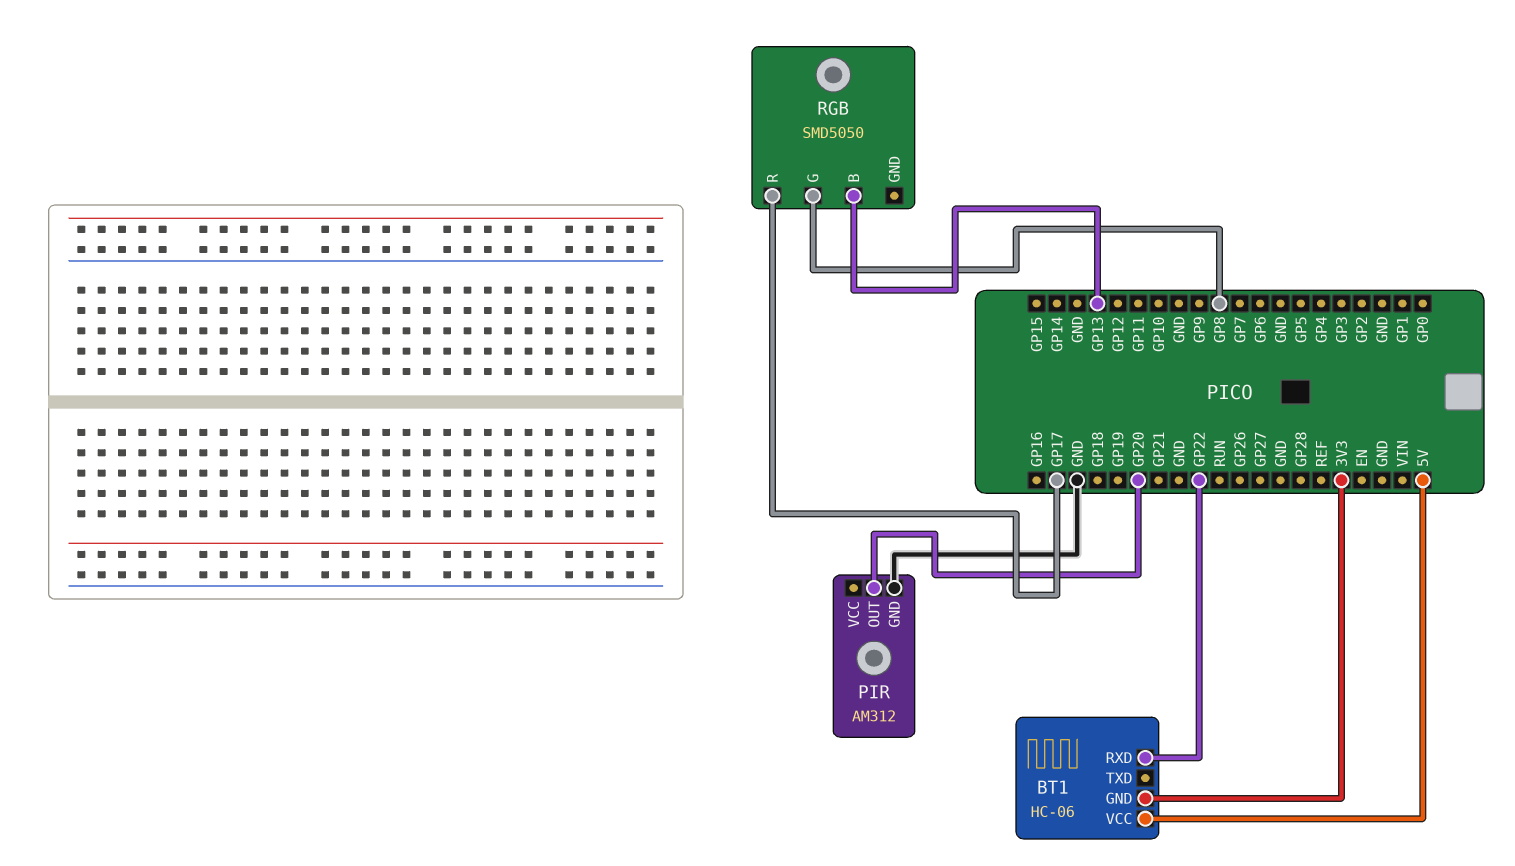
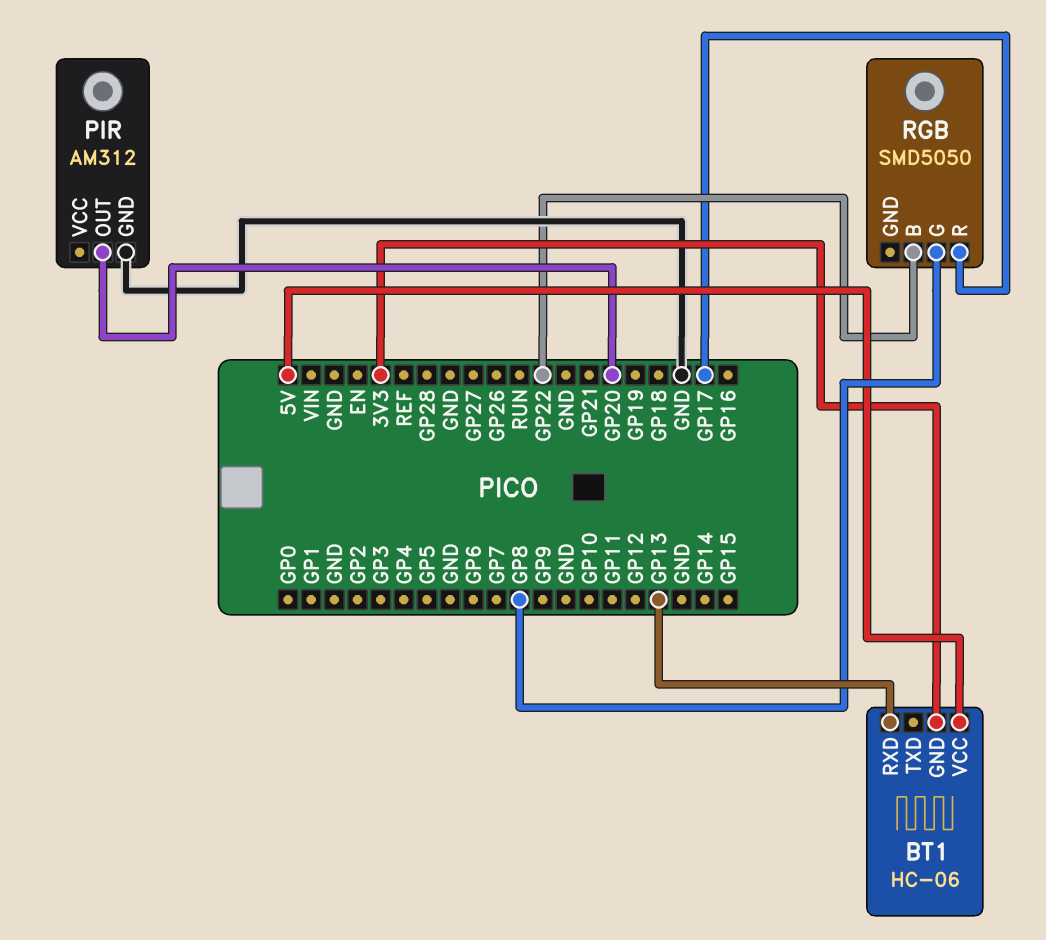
BT1 pin RXD: GP22 -> GP13
RGB pin B: GP13 -> GP22

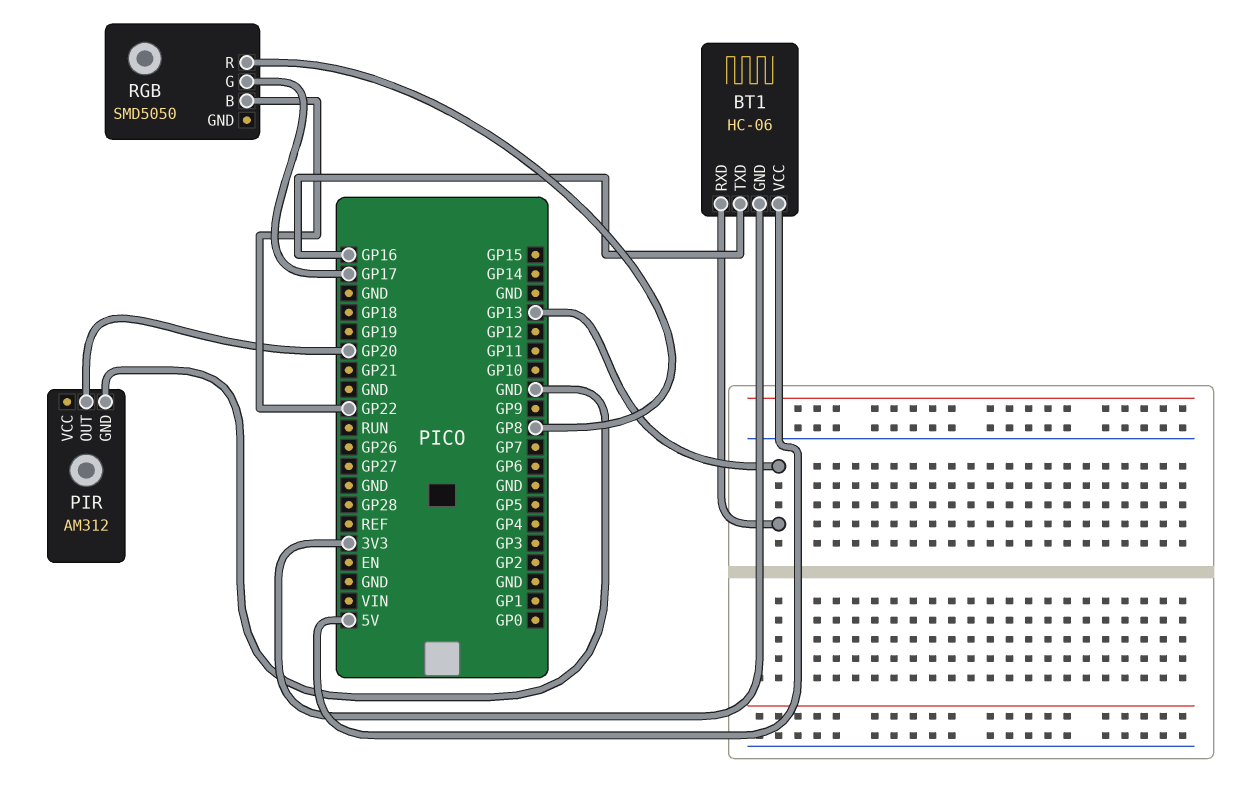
BT1 pin TXD: none -> GP16
RGB pin G: GP8 -> GP17
RGB pin R: GP17 -> GP8

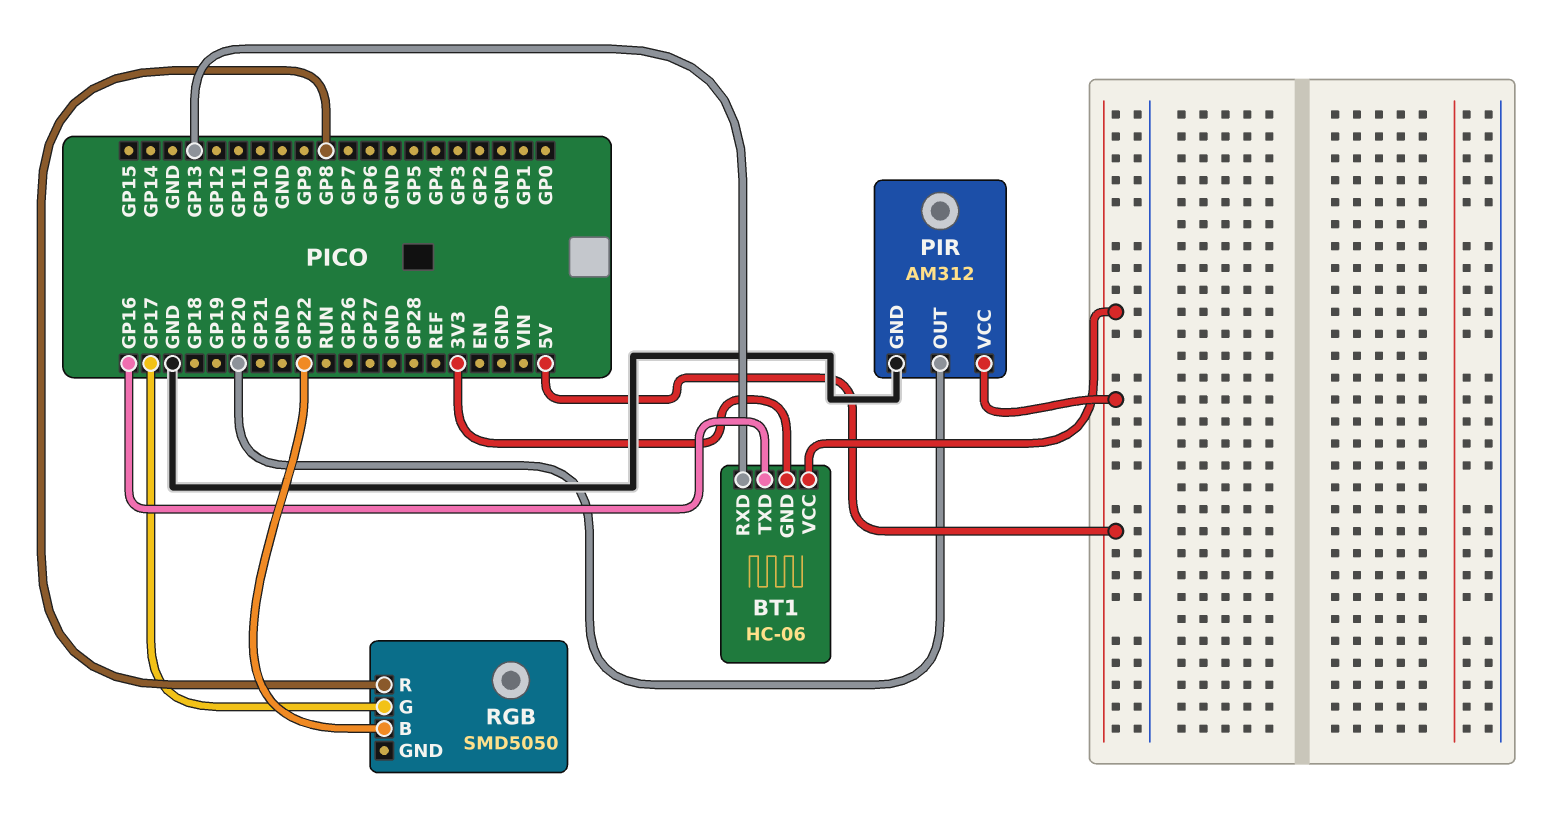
PIR pin VCC: none -> 5V

